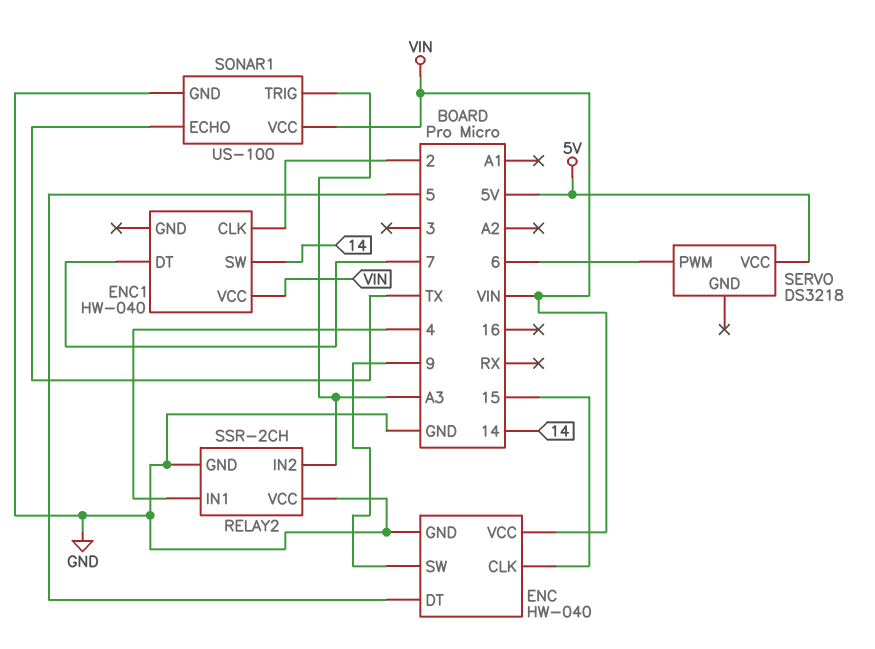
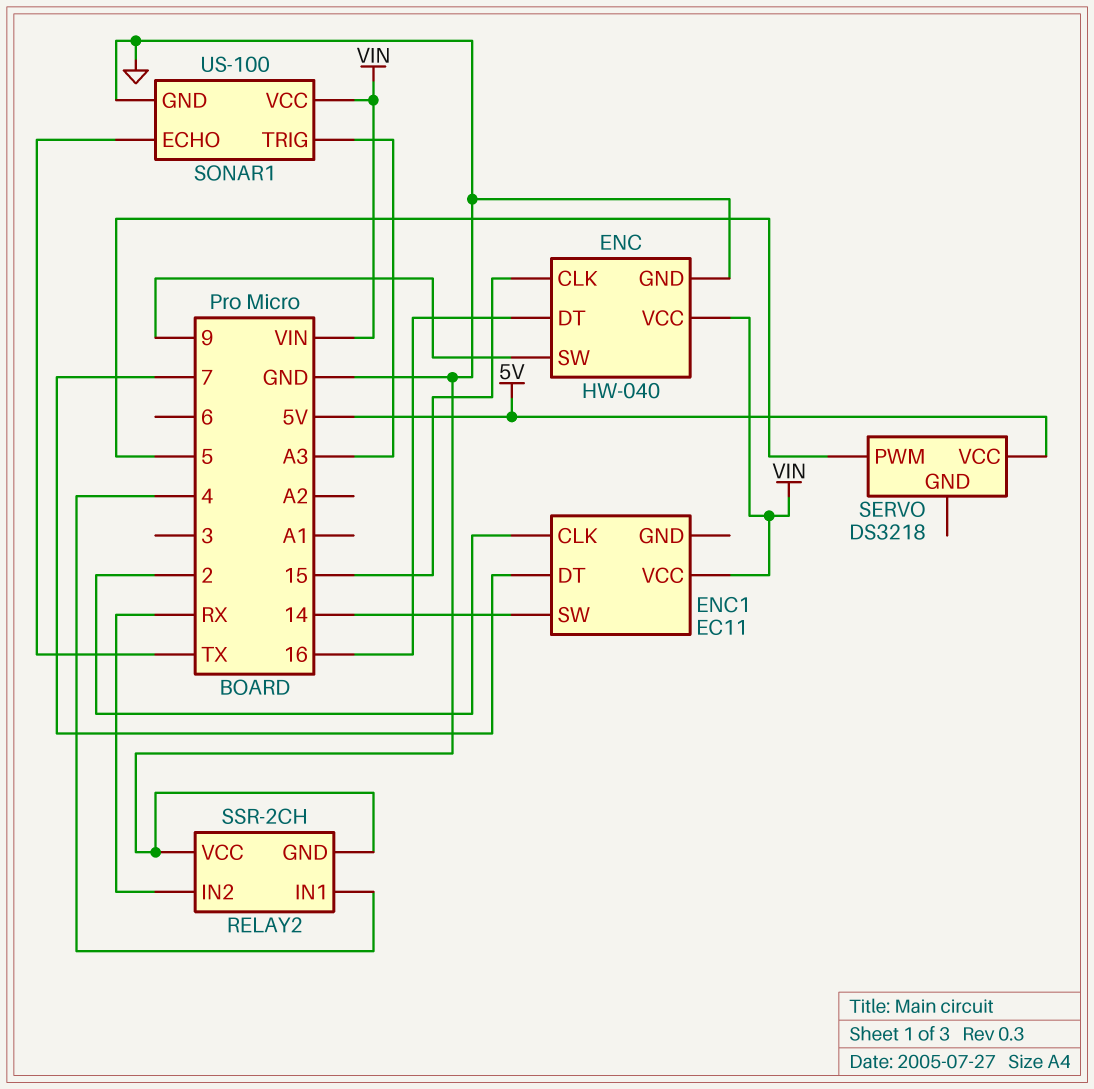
ENC pin DT: 5 -> 16
ENC1: HW-040 -> EC11
RELAY2 pin IN2: A3 -> RX
SERVO pin PWM: 6 -> 5

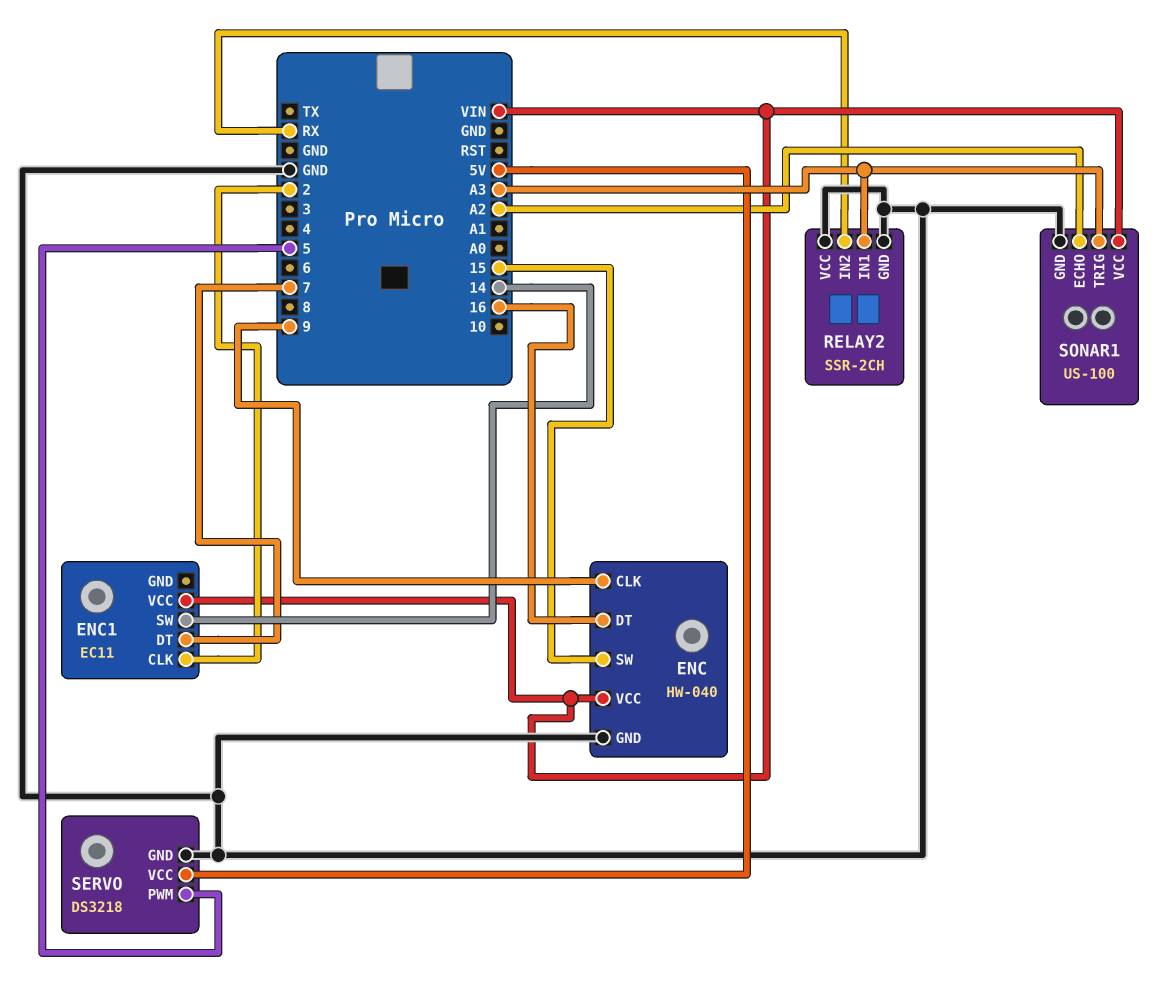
ENC pin CLK: 15 -> 9
ENC pin SW: 9 -> 15
RELAY2 pin IN1: 4 -> A3
SERVO pin GND: none -> GND
SONAR1 pin ECHO: TX -> A2

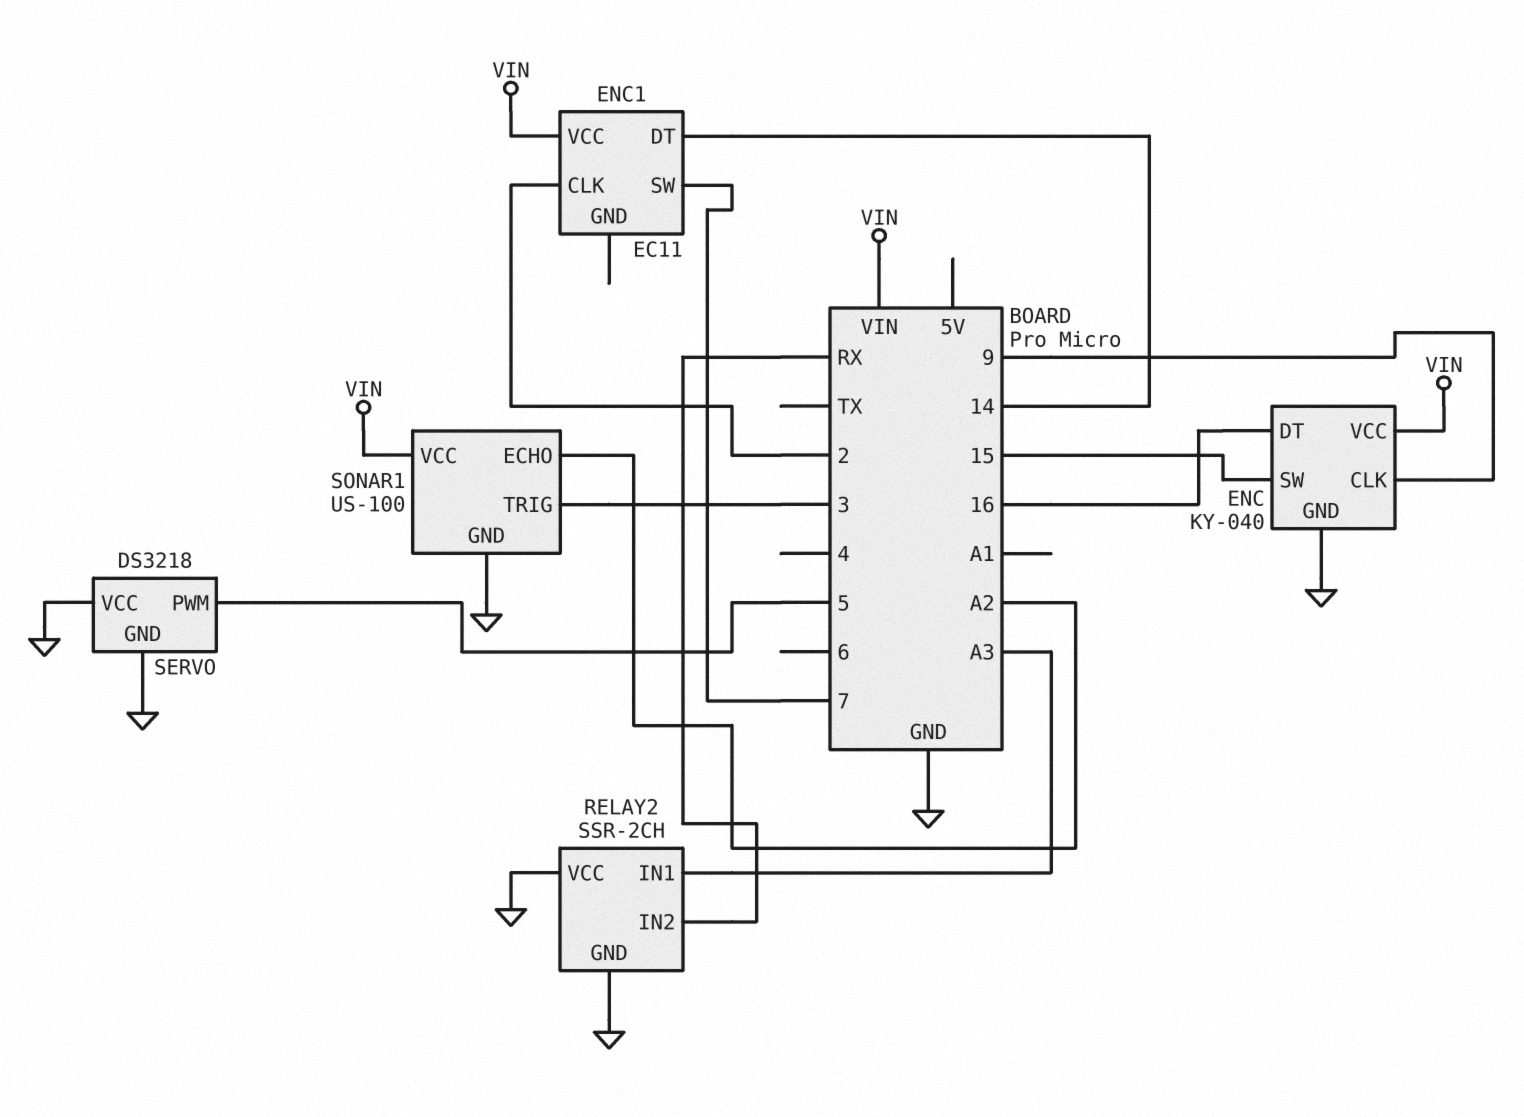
ENC: HW-040 -> KY-040
ENC1 pin DT: 7 -> 14
ENC1 pin SW: 14 -> 7
SERVO pin VCC: 5V -> GND
SONAR1 pin TRIG: A3 -> 3

